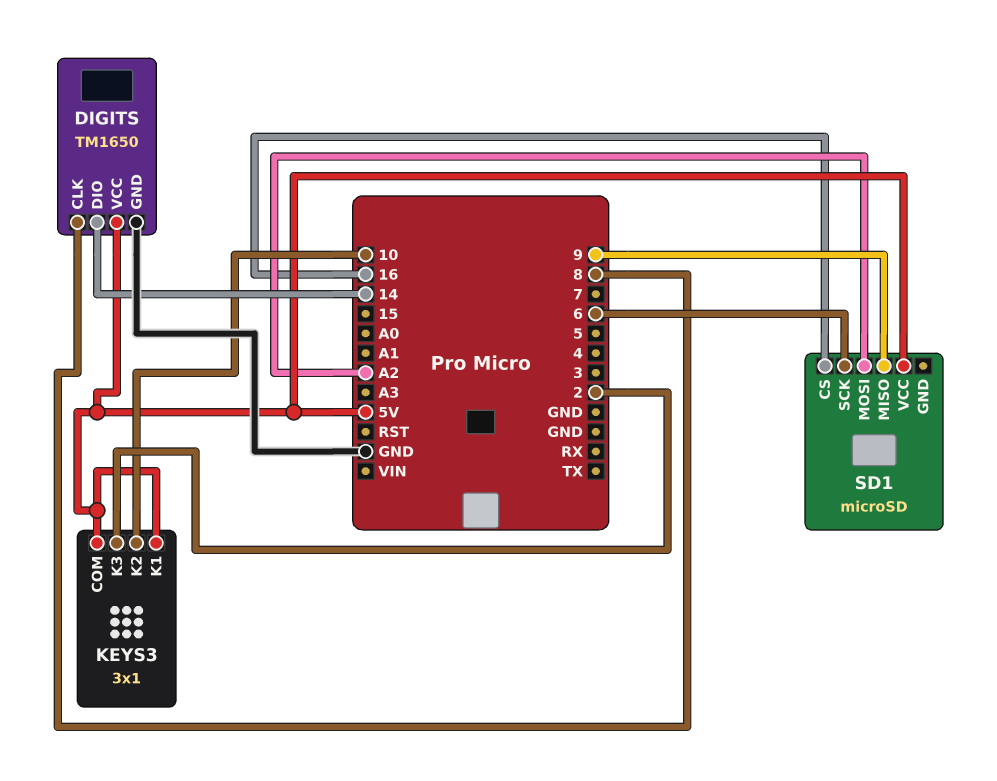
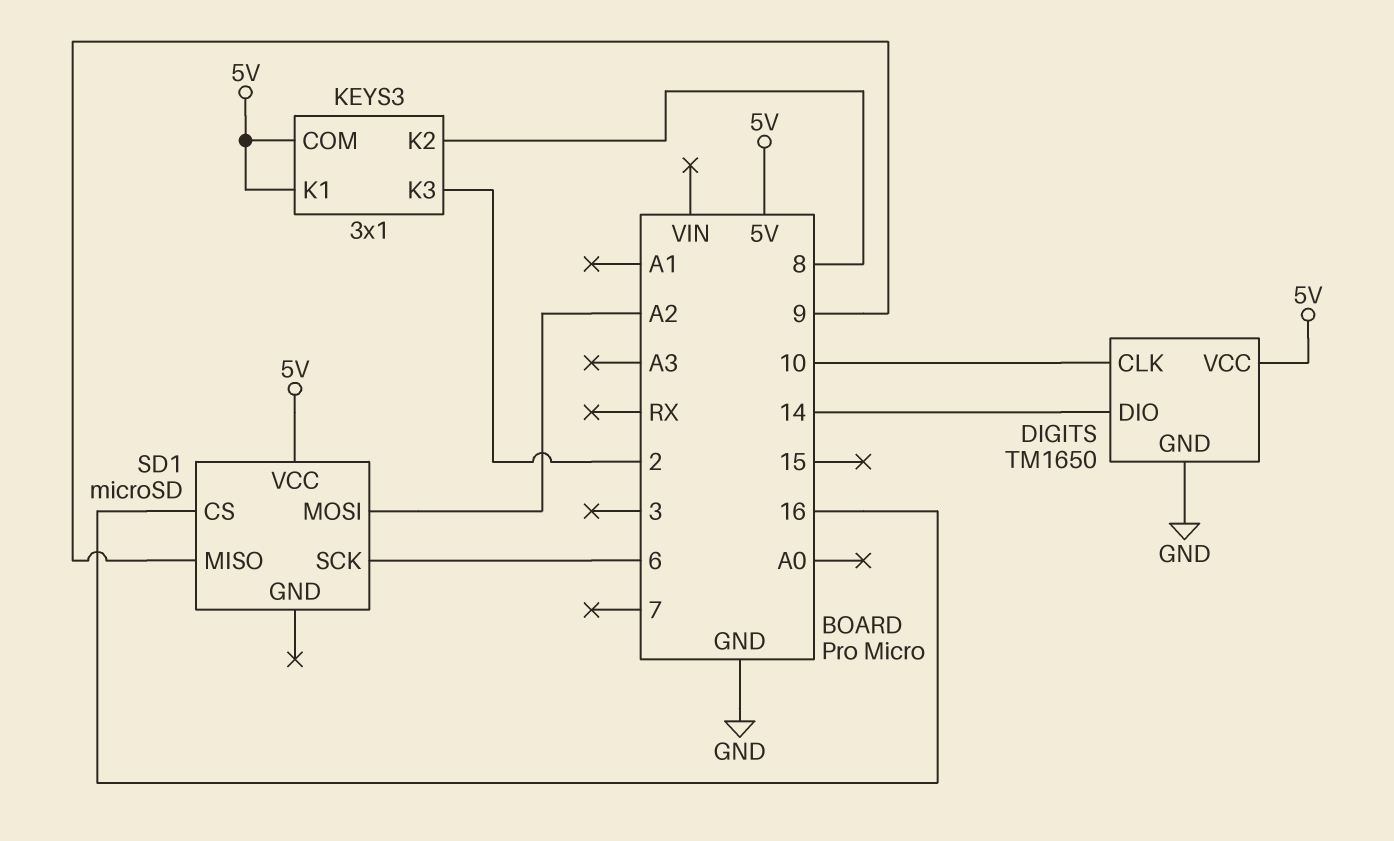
DIGITS pin CLK: 8 -> 10
KEYS3 pin K2: 10 -> 8

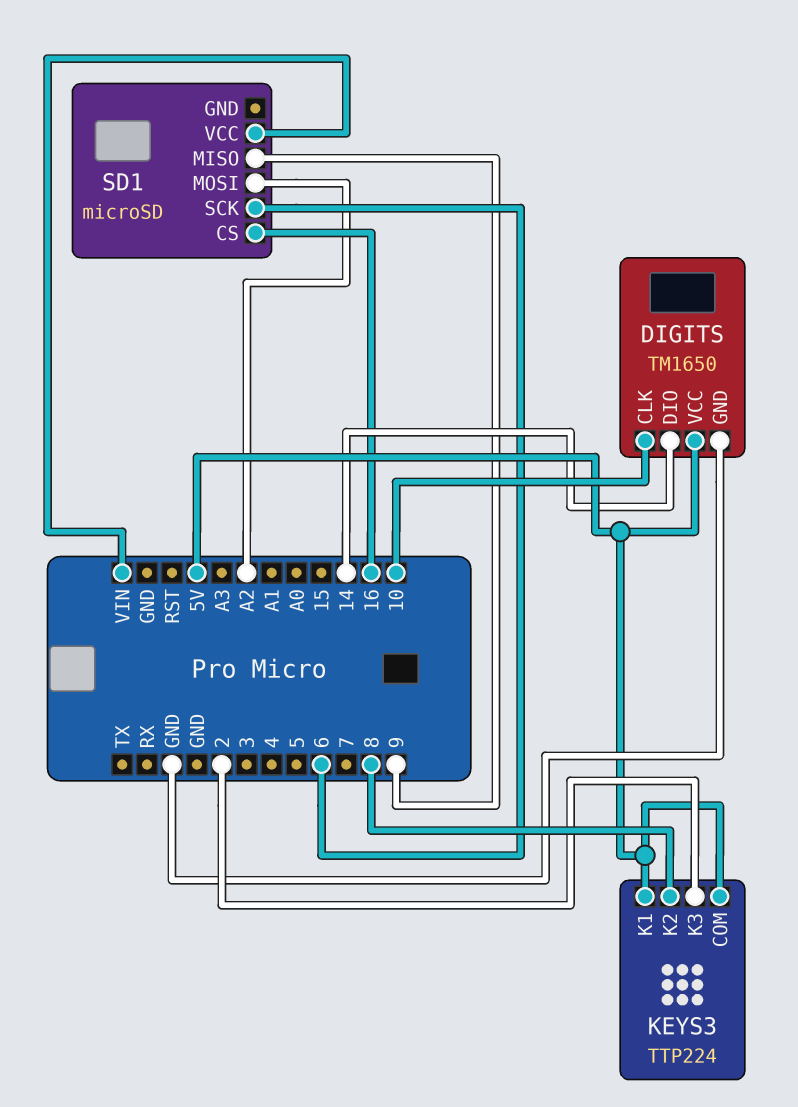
KEYS3: 3x1 -> TTP224
SD1 pin VCC: 5V -> VIN

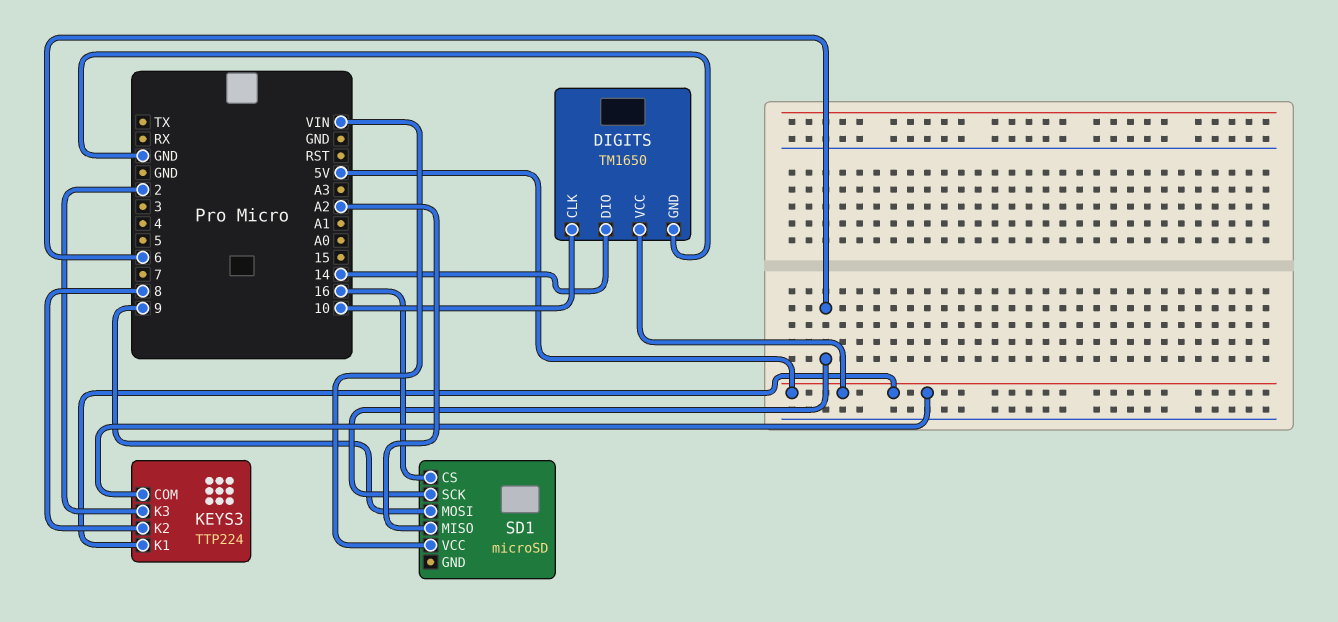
SD1 pin MISO: 9 -> A2
SD1 pin MOSI: A2 -> 9

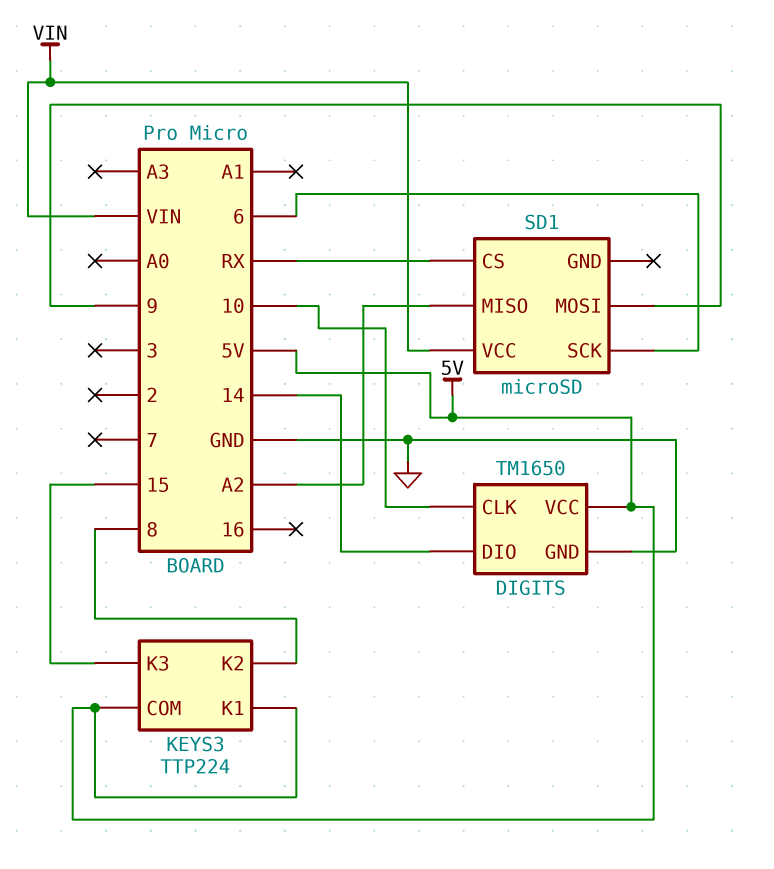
KEYS3 pin K3: 2 -> 15
SD1 pin CS: 16 -> RX

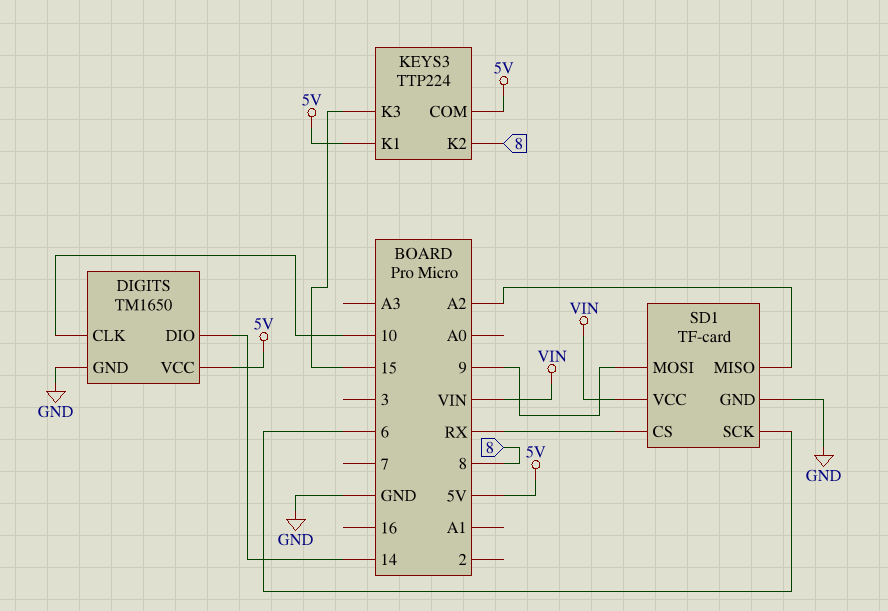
SD1: microSD -> TF-card
SD1 pin GND: none -> GND

